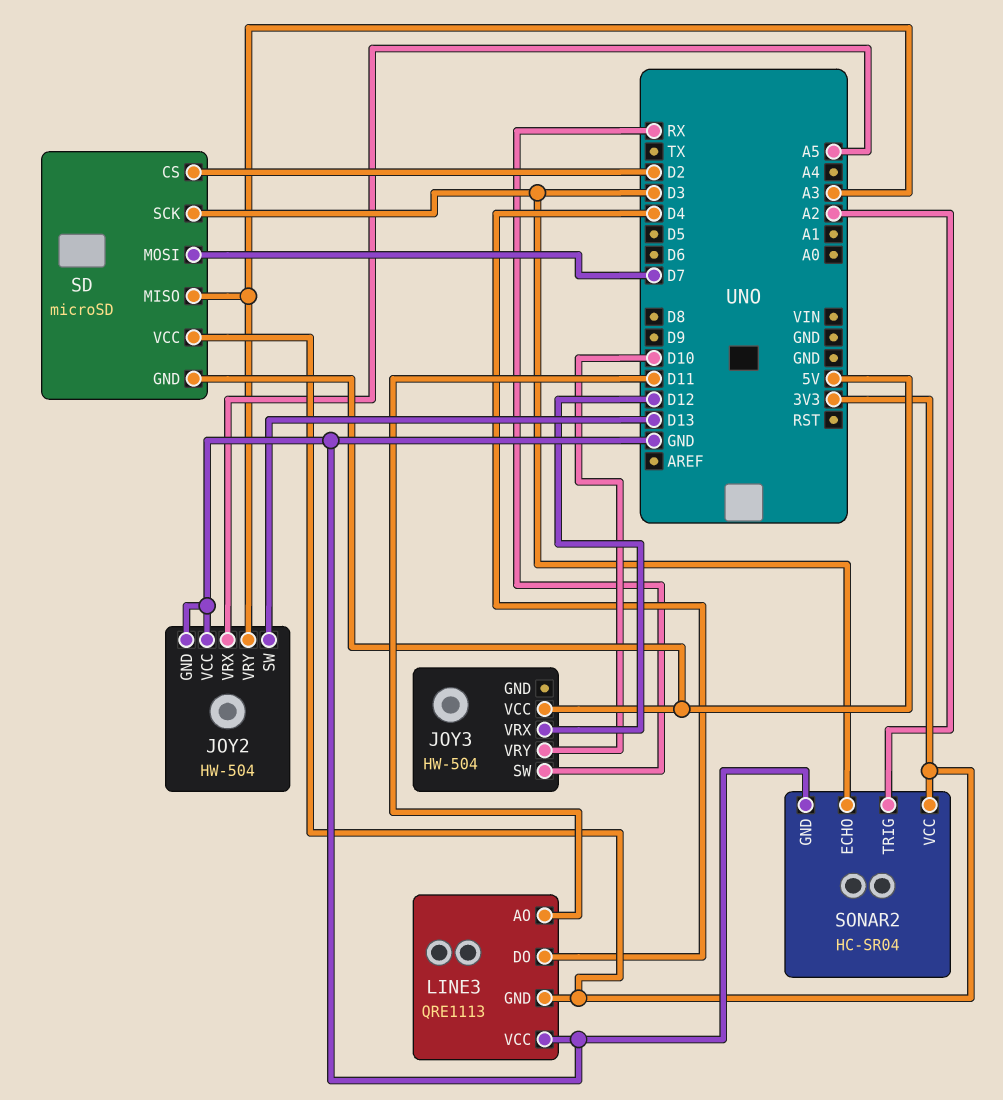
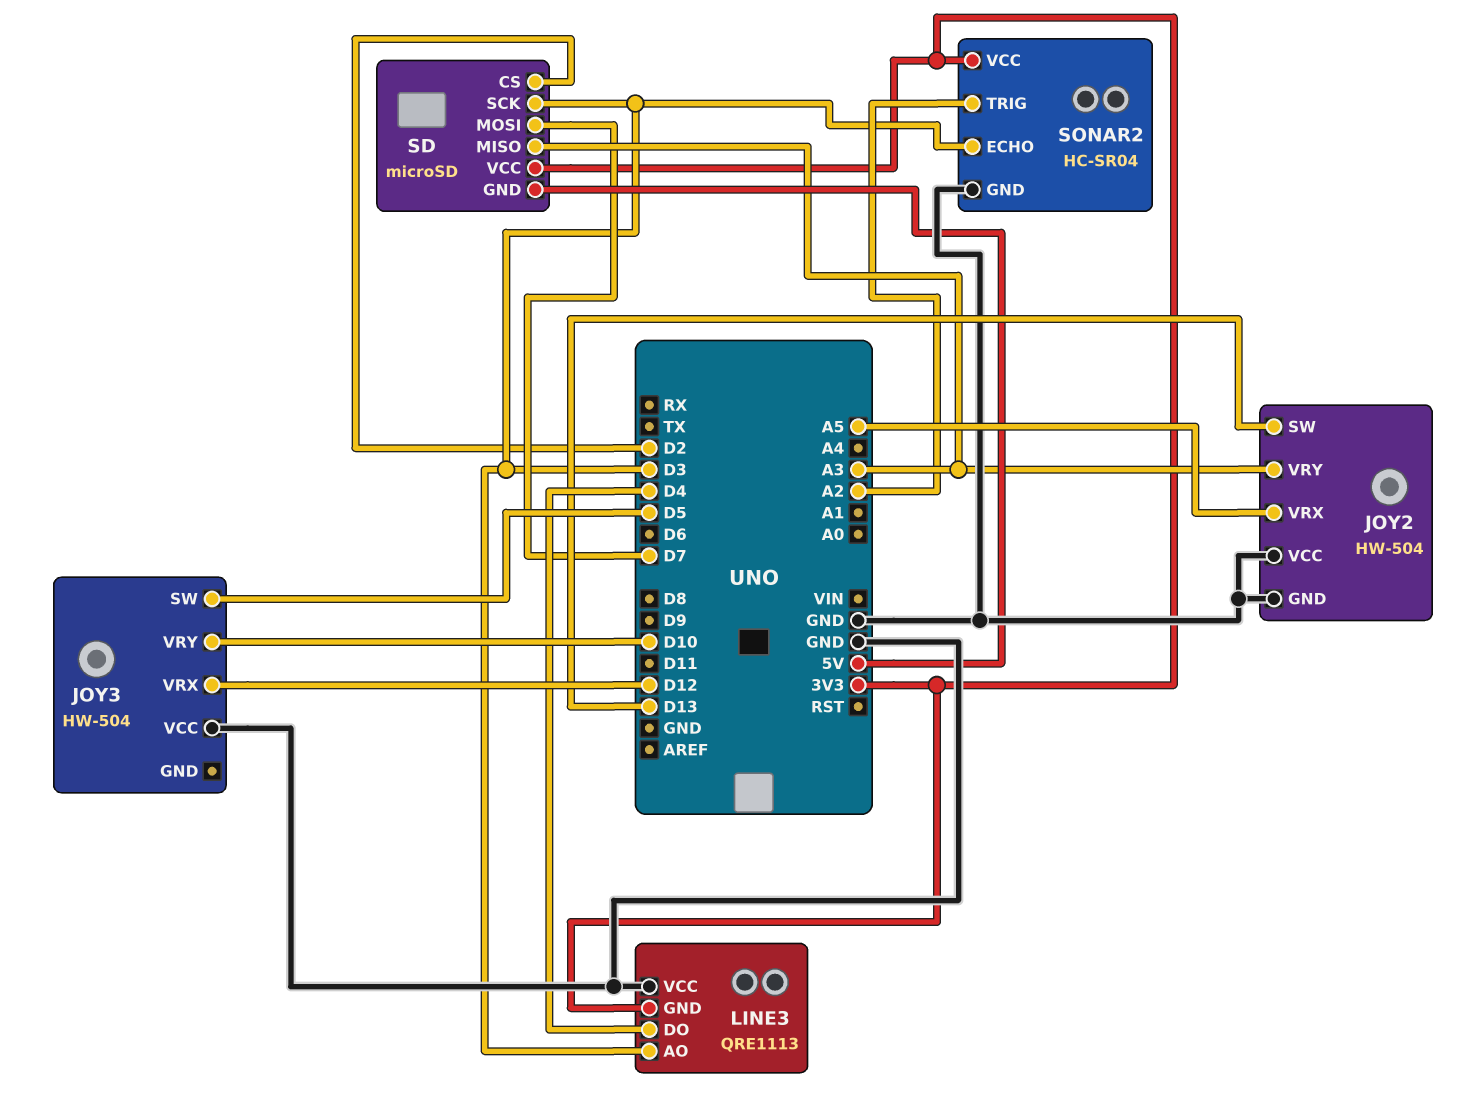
JOY3 pin SW: RX -> D5
JOY3 pin VCC: 5V -> GND
LINE3 pin AO: D11 -> D3

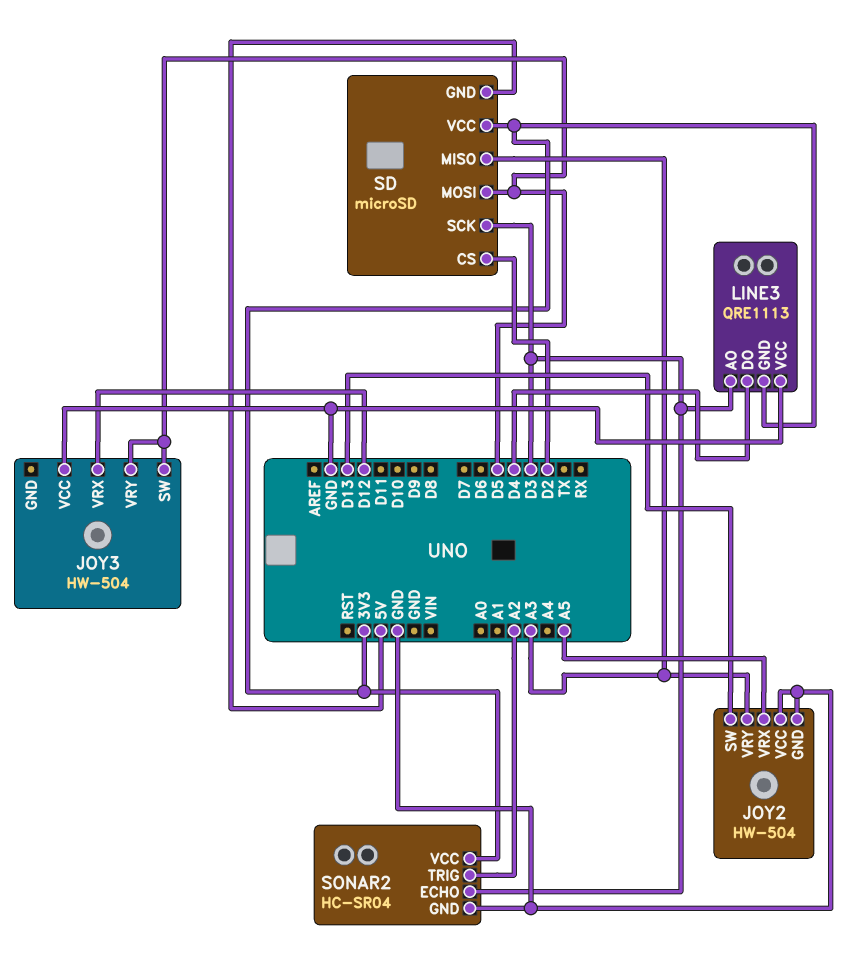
JOY3 pin VRY: D10 -> D5
SD pin MOSI: D7 -> D5

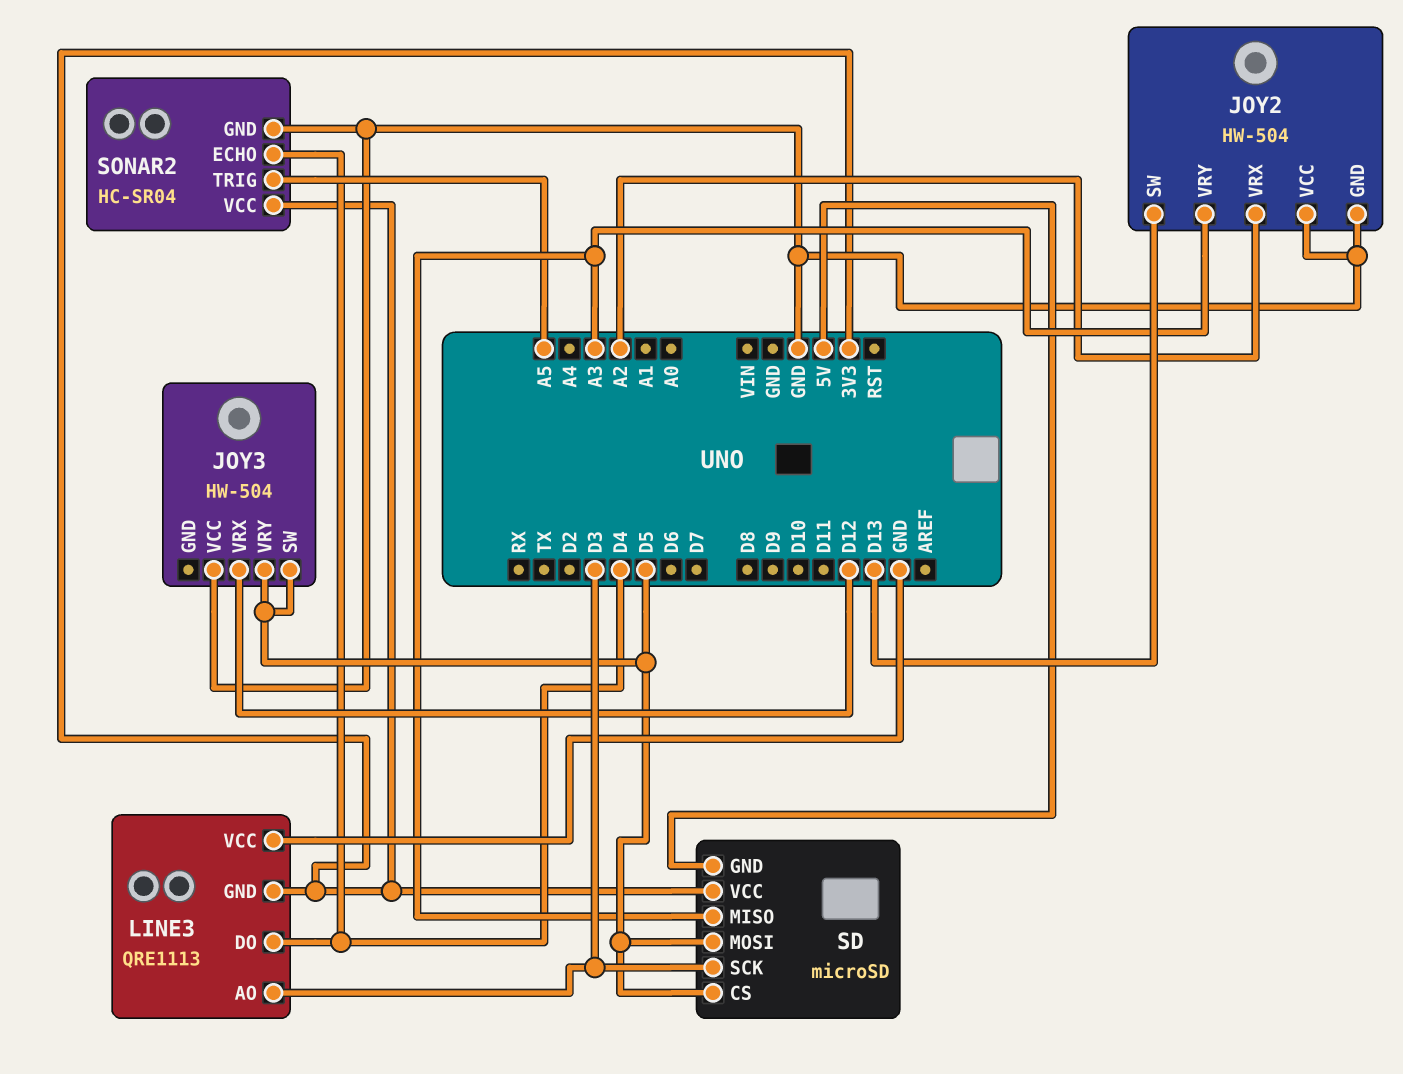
JOY2 pin VRX: A5 -> A2
SD pin CS: D2 -> D5
SONAR2 pin ECHO: D3 -> D4
SONAR2 pin TRIG: A2 -> A5

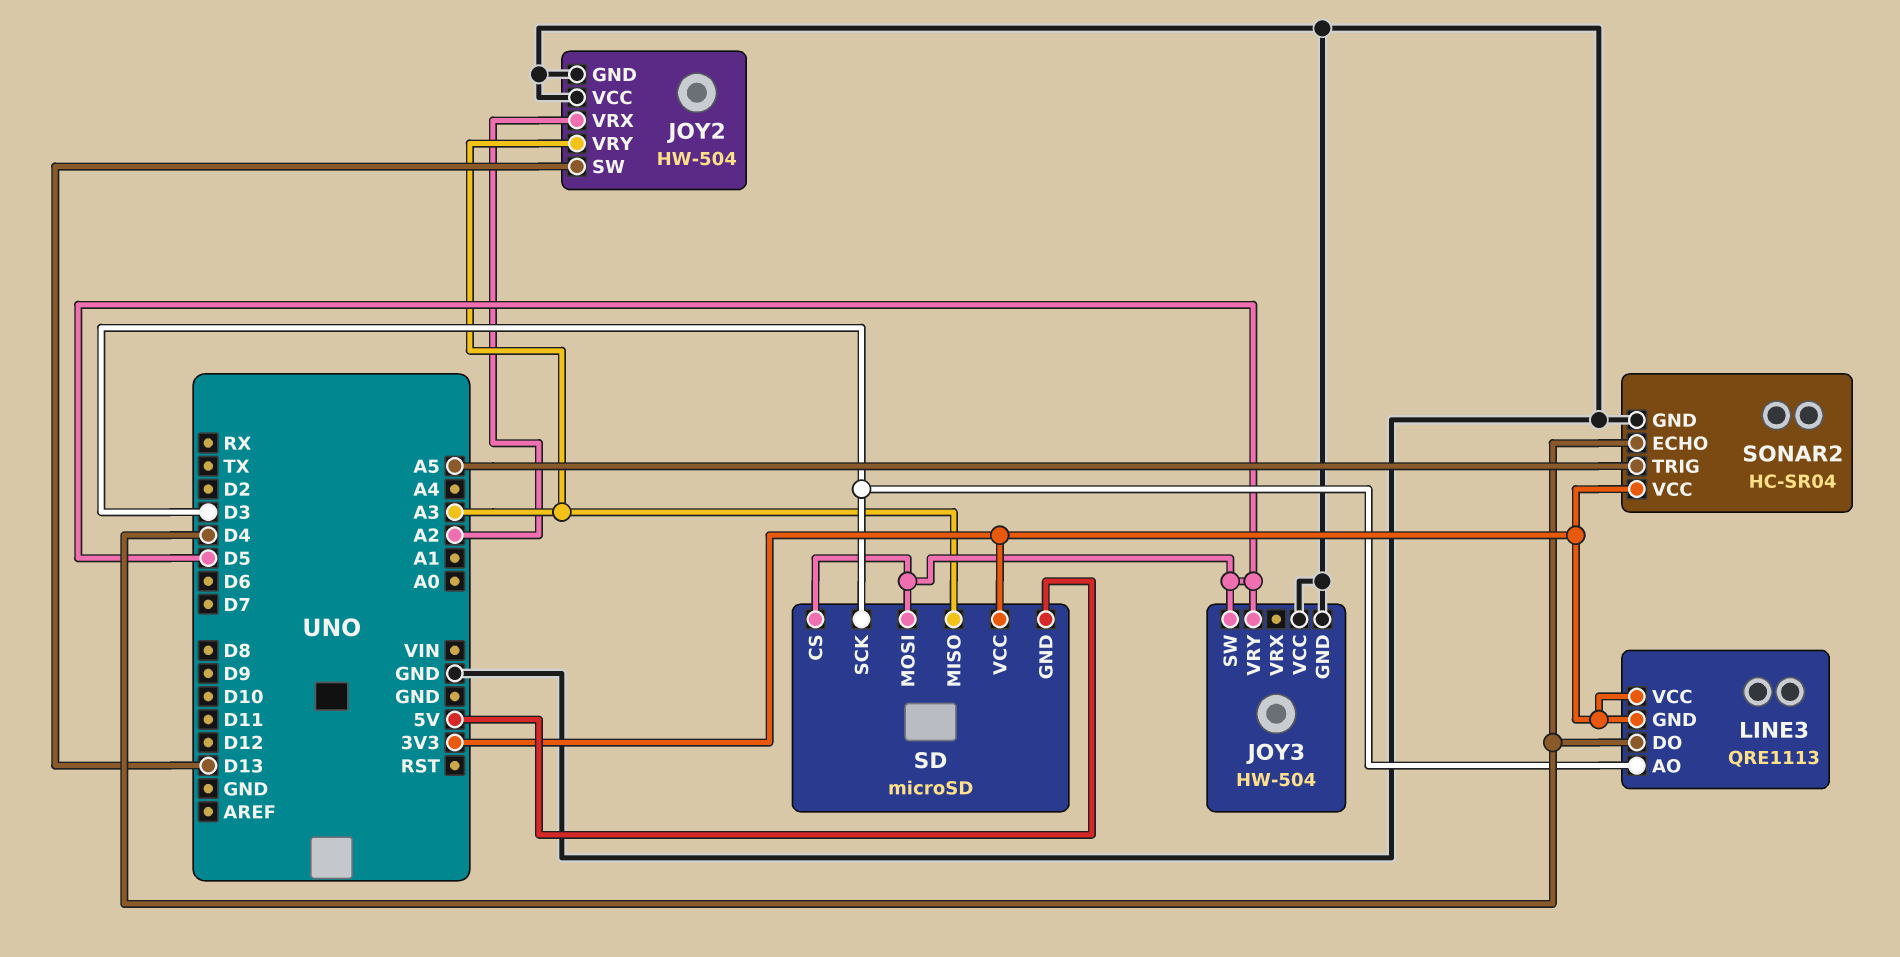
JOY3 pin GND: none -> GND
JOY3 pin VRX: D12 -> none
LINE3 pin VCC: GND -> 3V3

